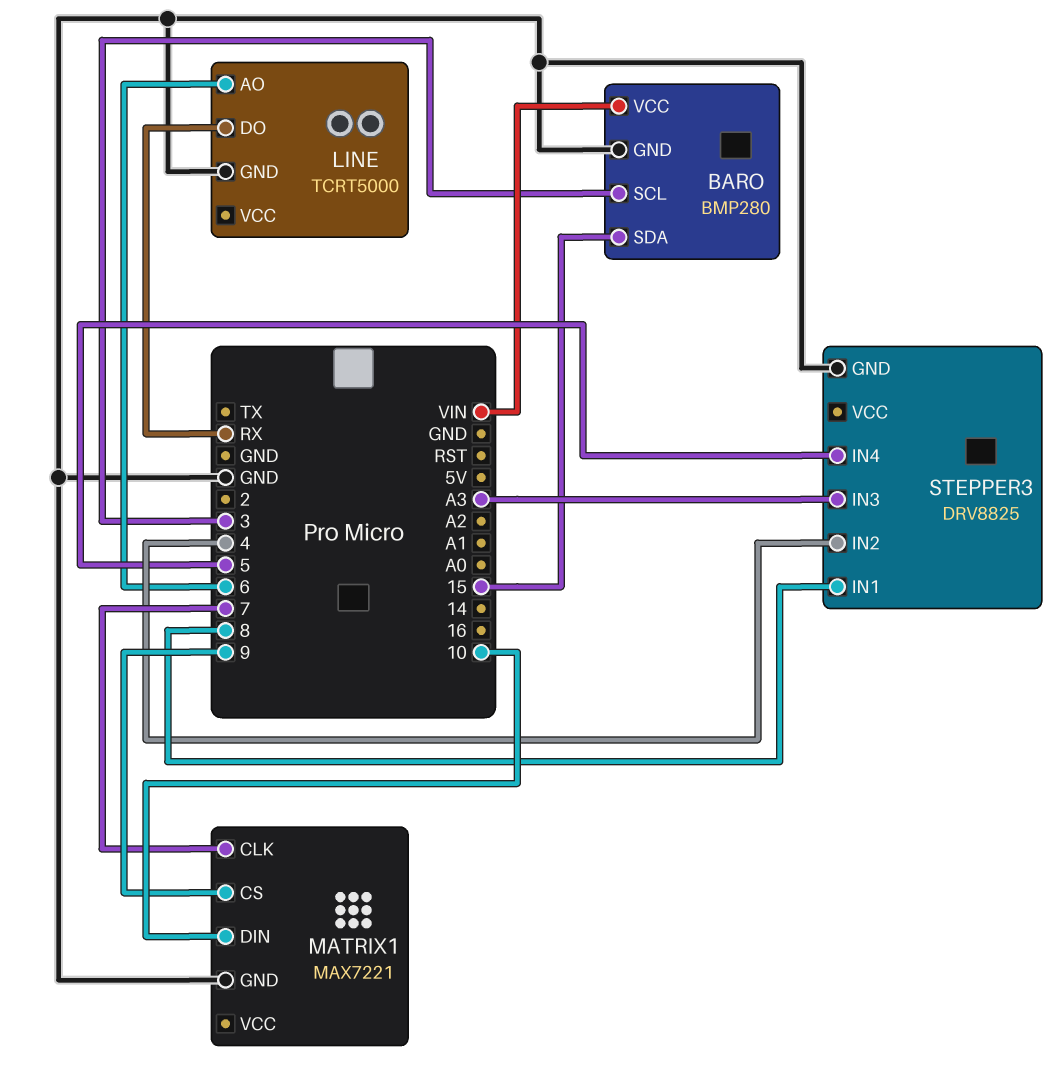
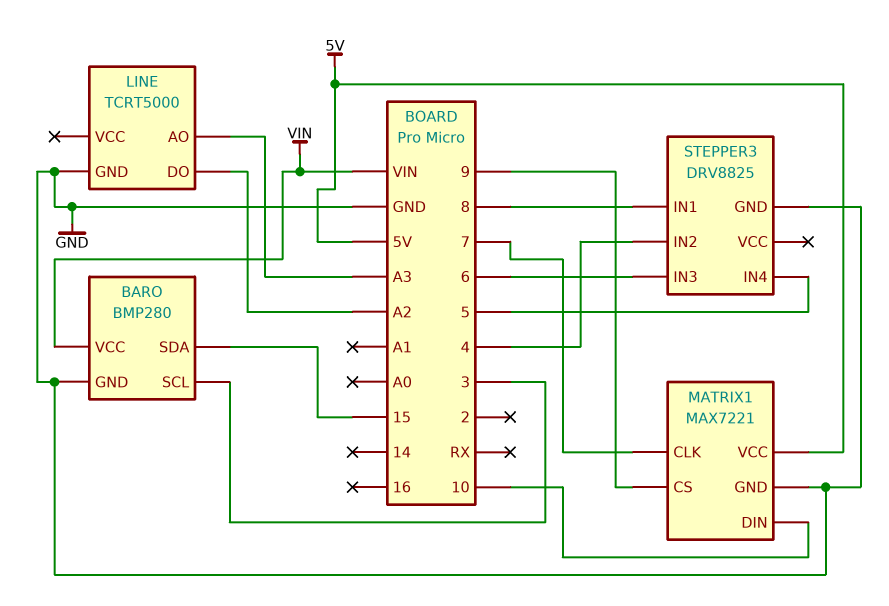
LINE pin AO: 6 -> A3
LINE pin DO: RX -> A2
MATRIX1 pin VCC: none -> 5V
STEPPER3 pin IN3: A3 -> 6

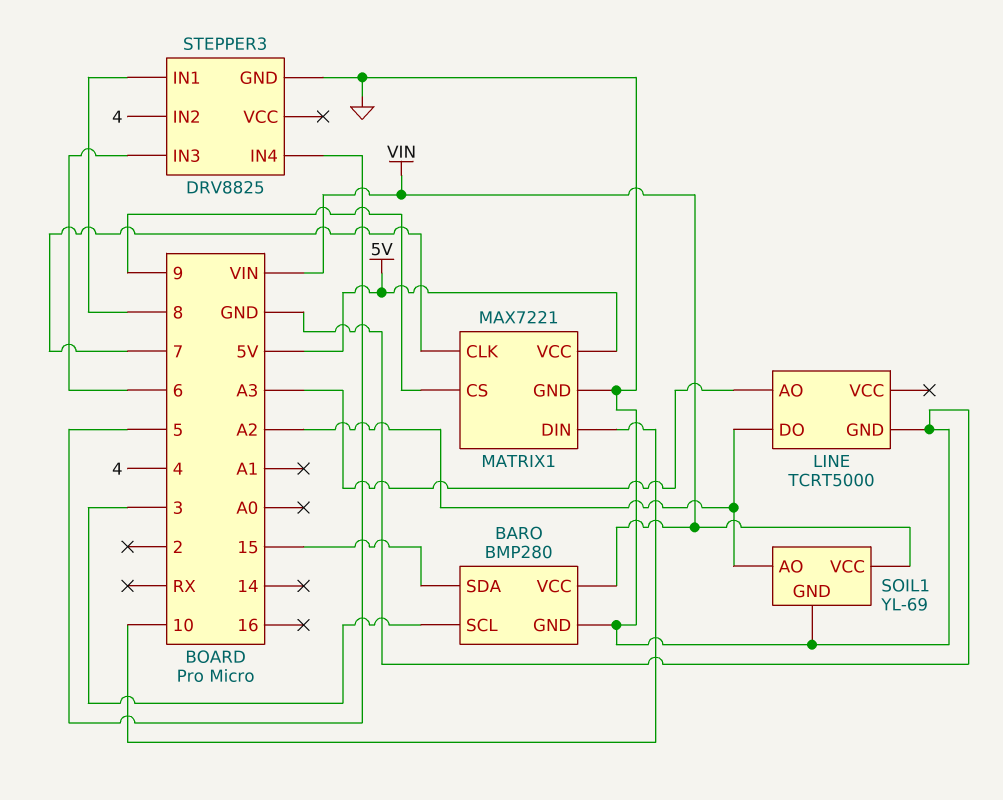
SOIL1: none -> YL-69
SOIL1 pin AO: none -> A2
SOIL1 pin GND: none -> GND
SOIL1 pin VCC: none -> VIN

